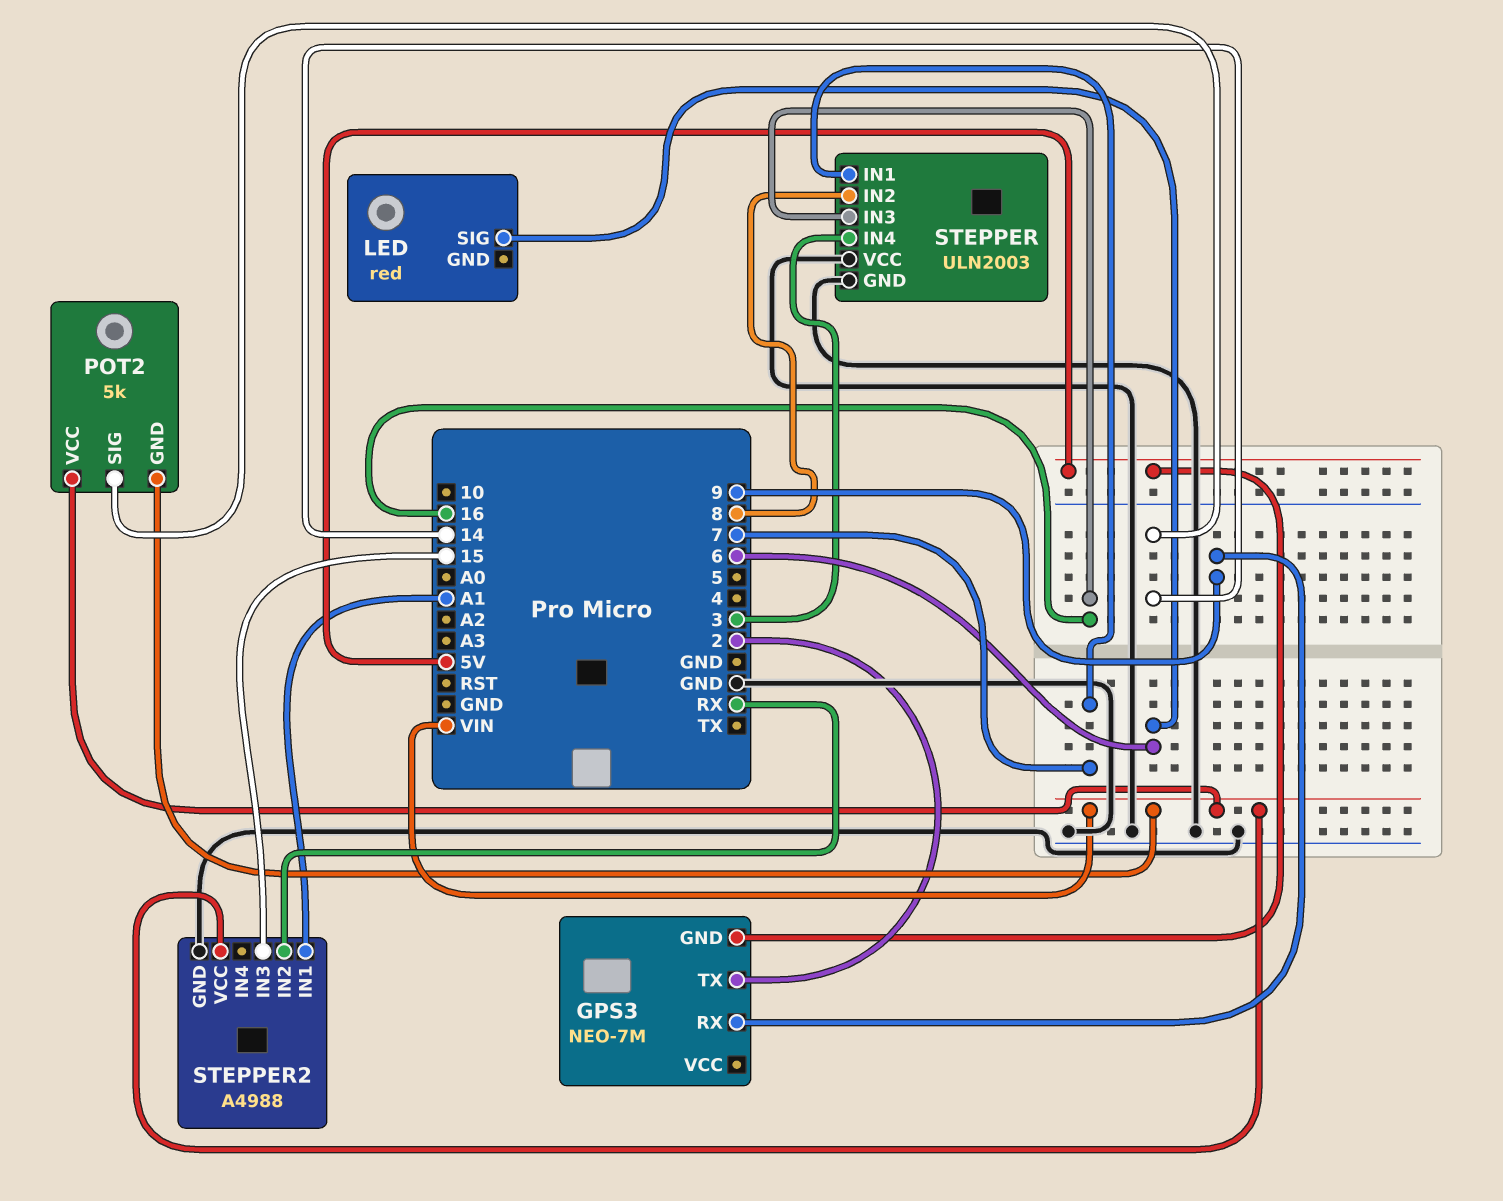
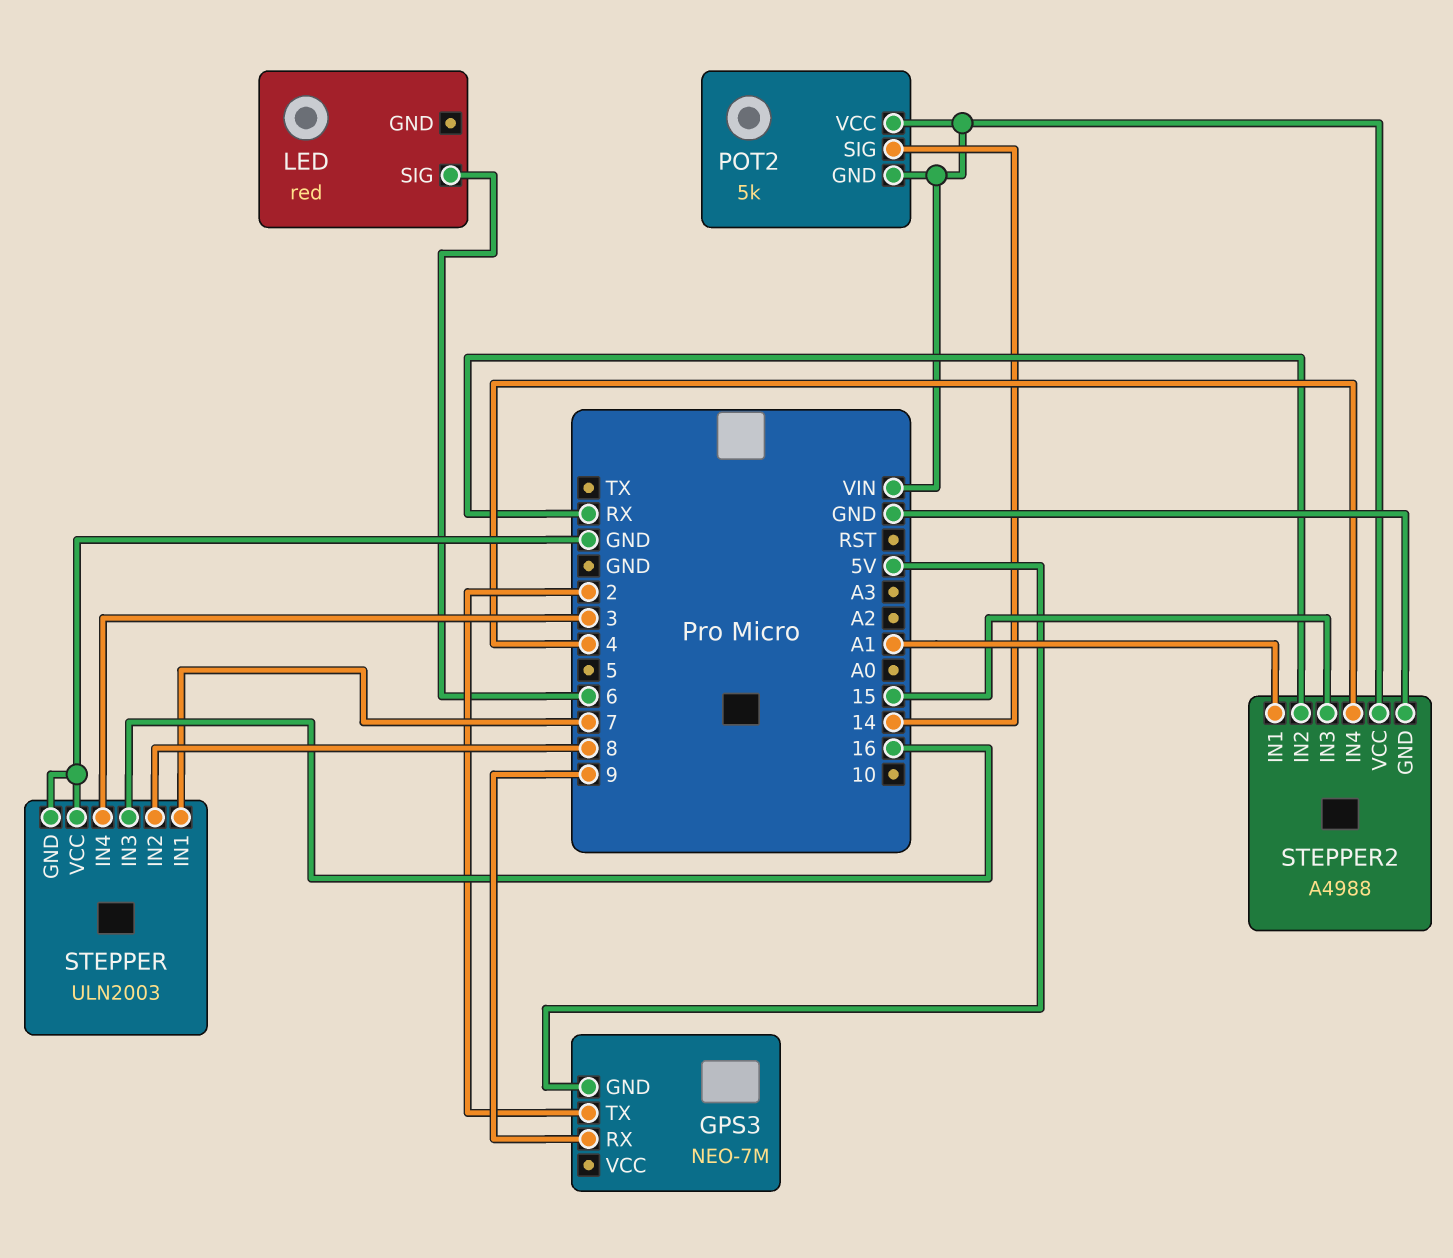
STEPPER2 pin IN4: none -> 4

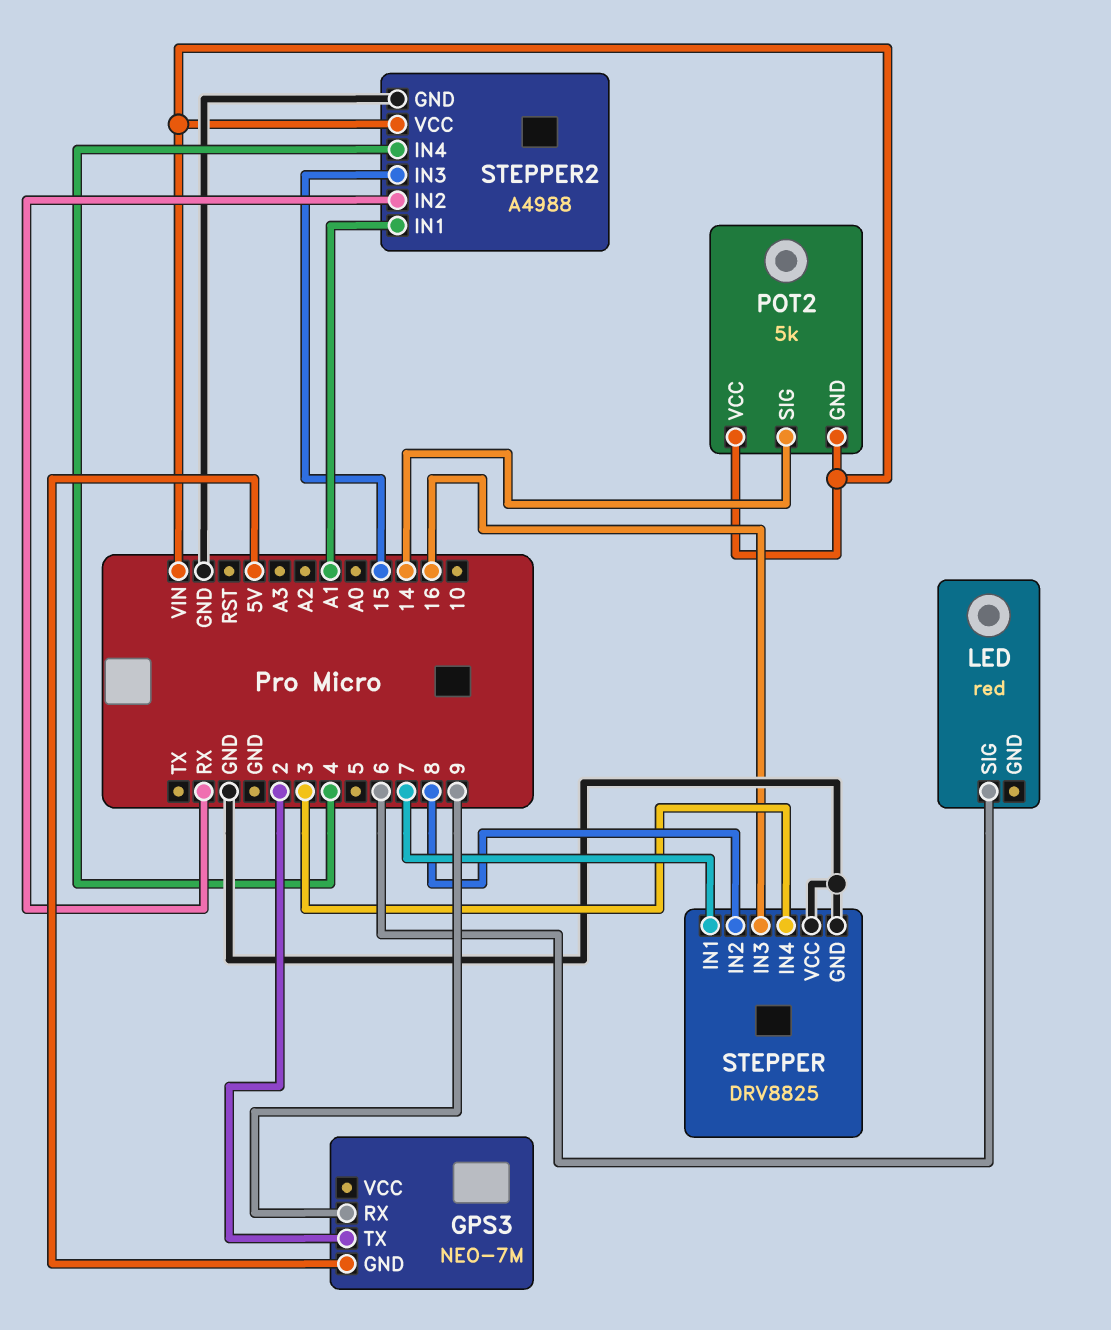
STEPPER: ULN2003 -> DRV8825

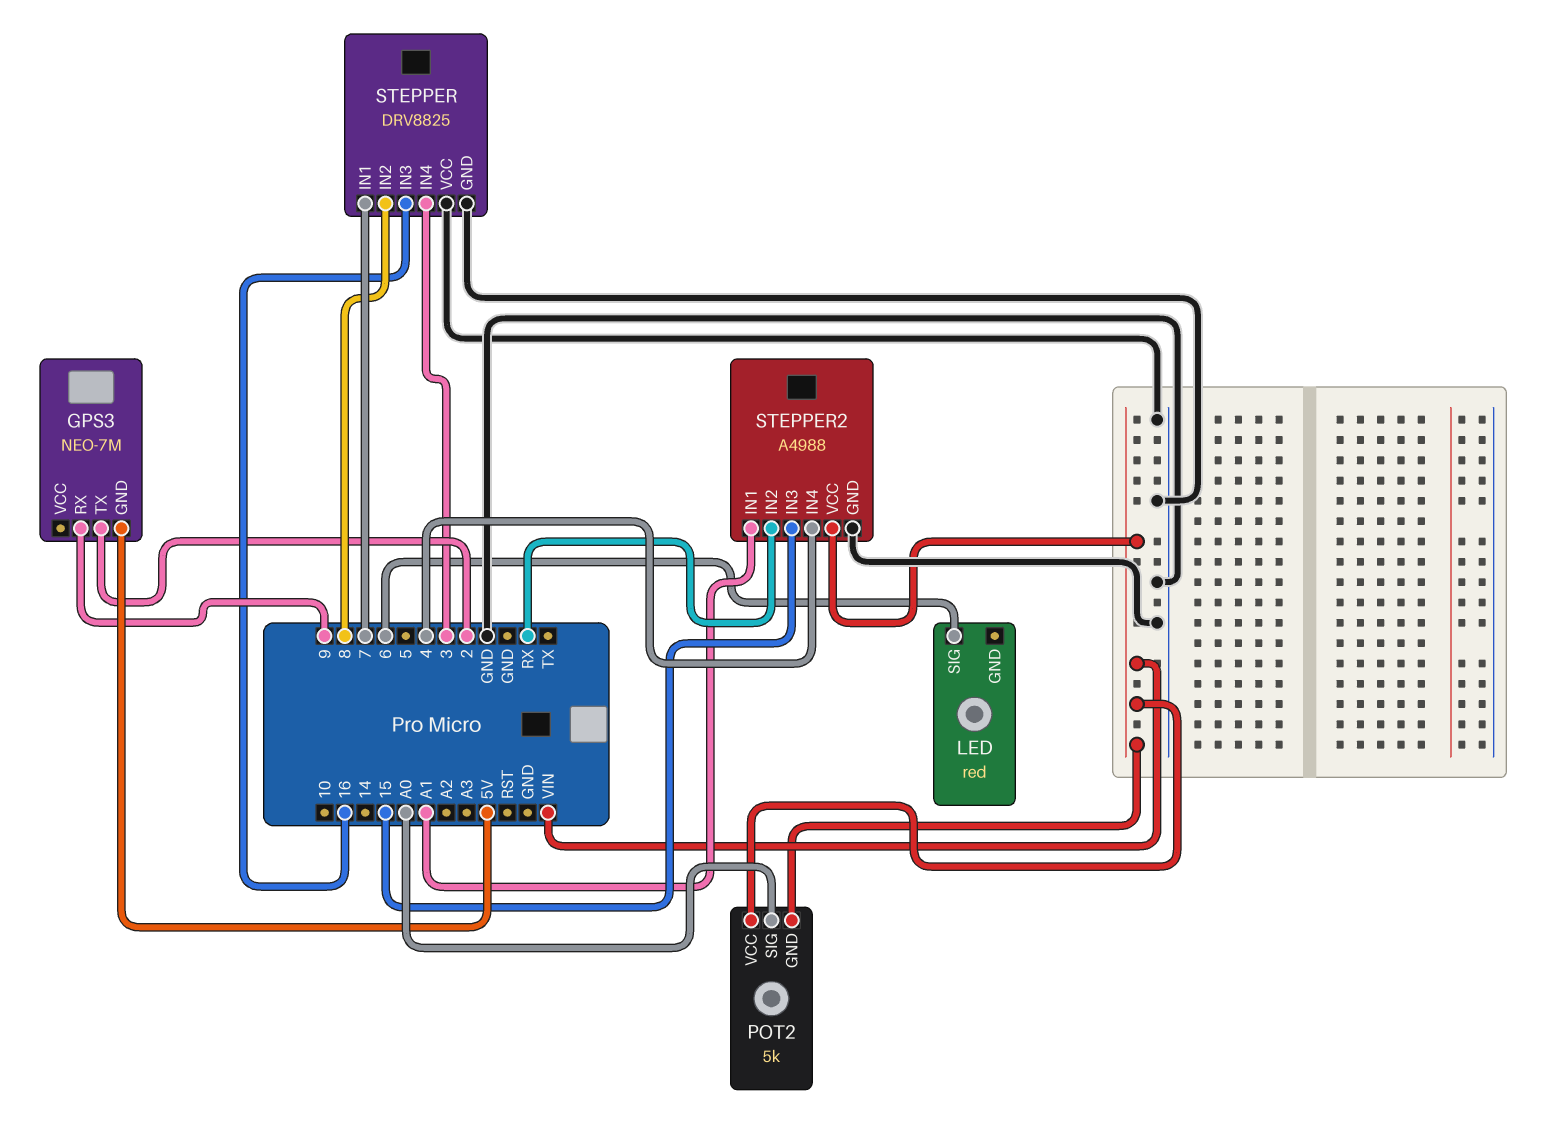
POT2 pin SIG: 14 -> A0

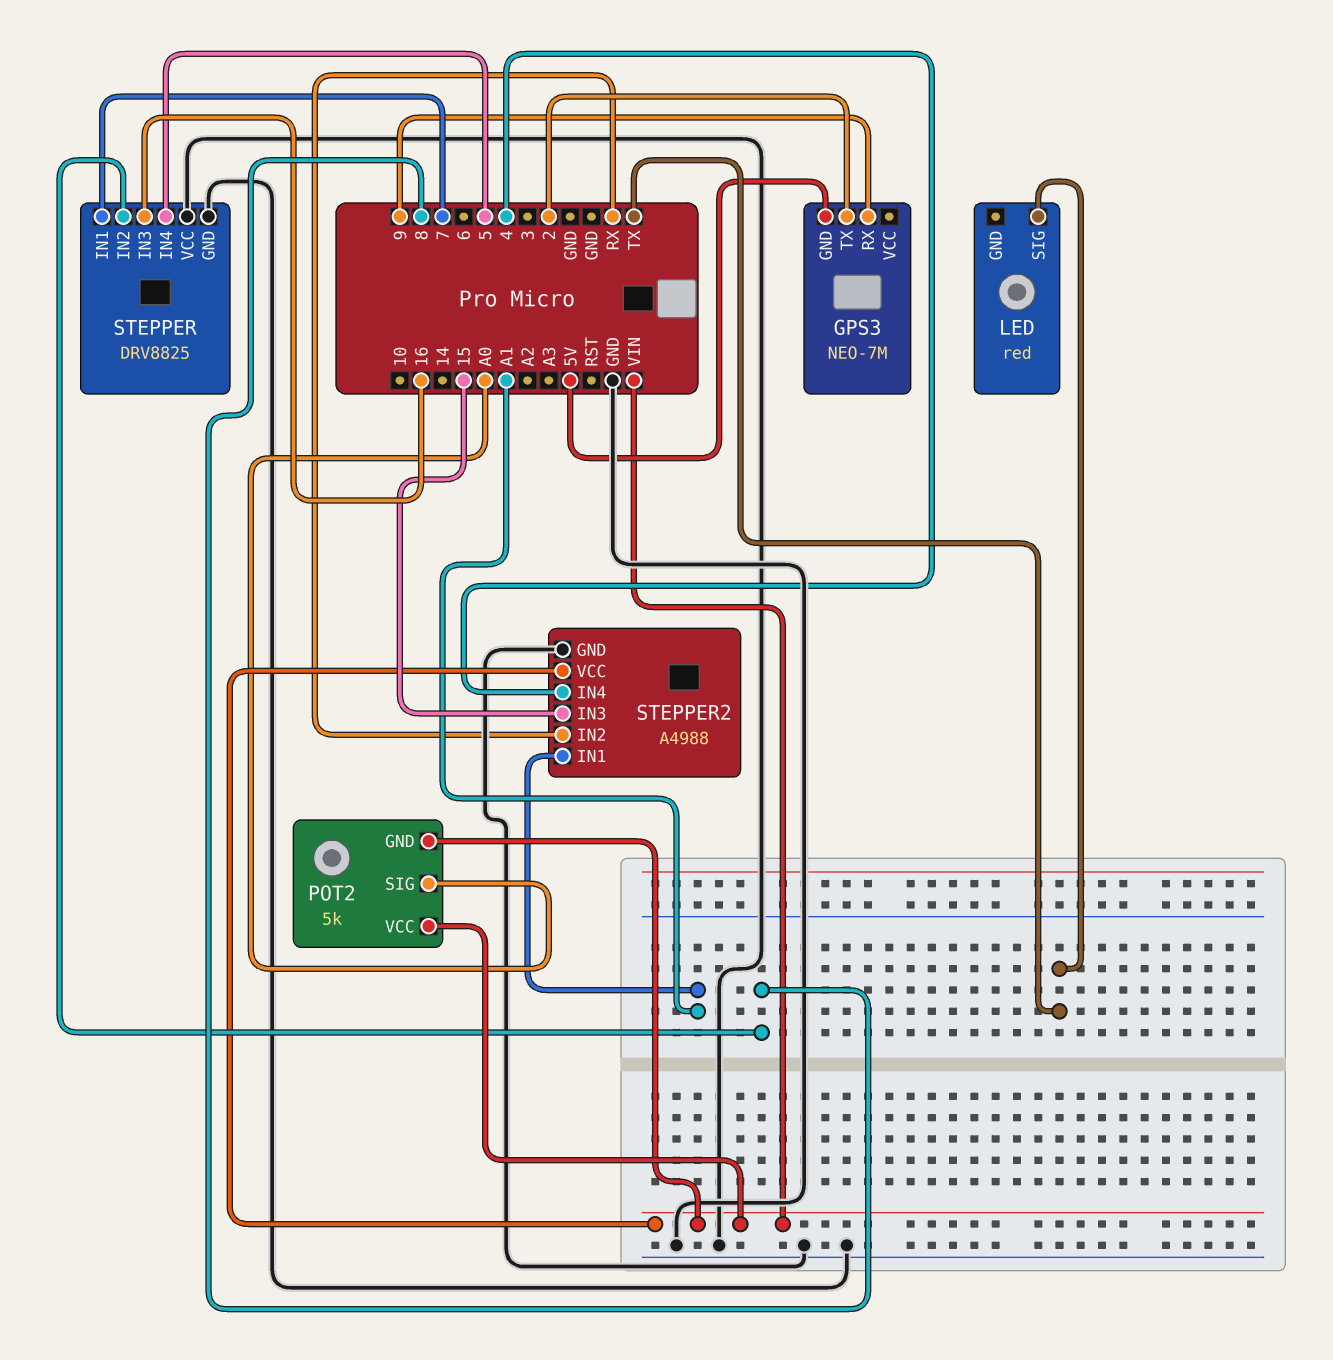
LED pin SIG: 6 -> TX
STEPPER pin IN4: 3 -> 5

